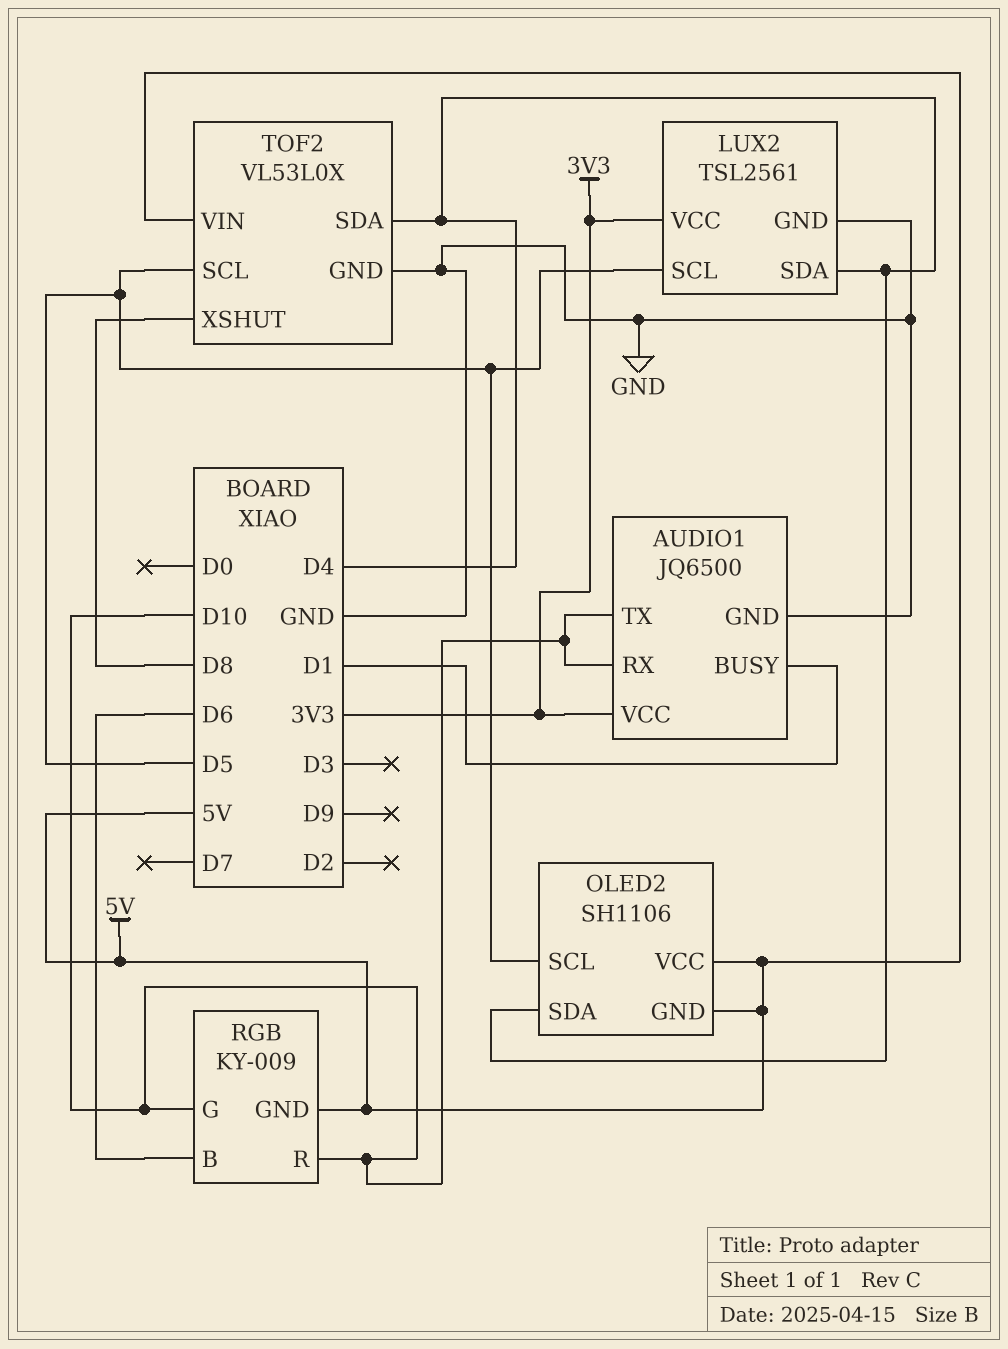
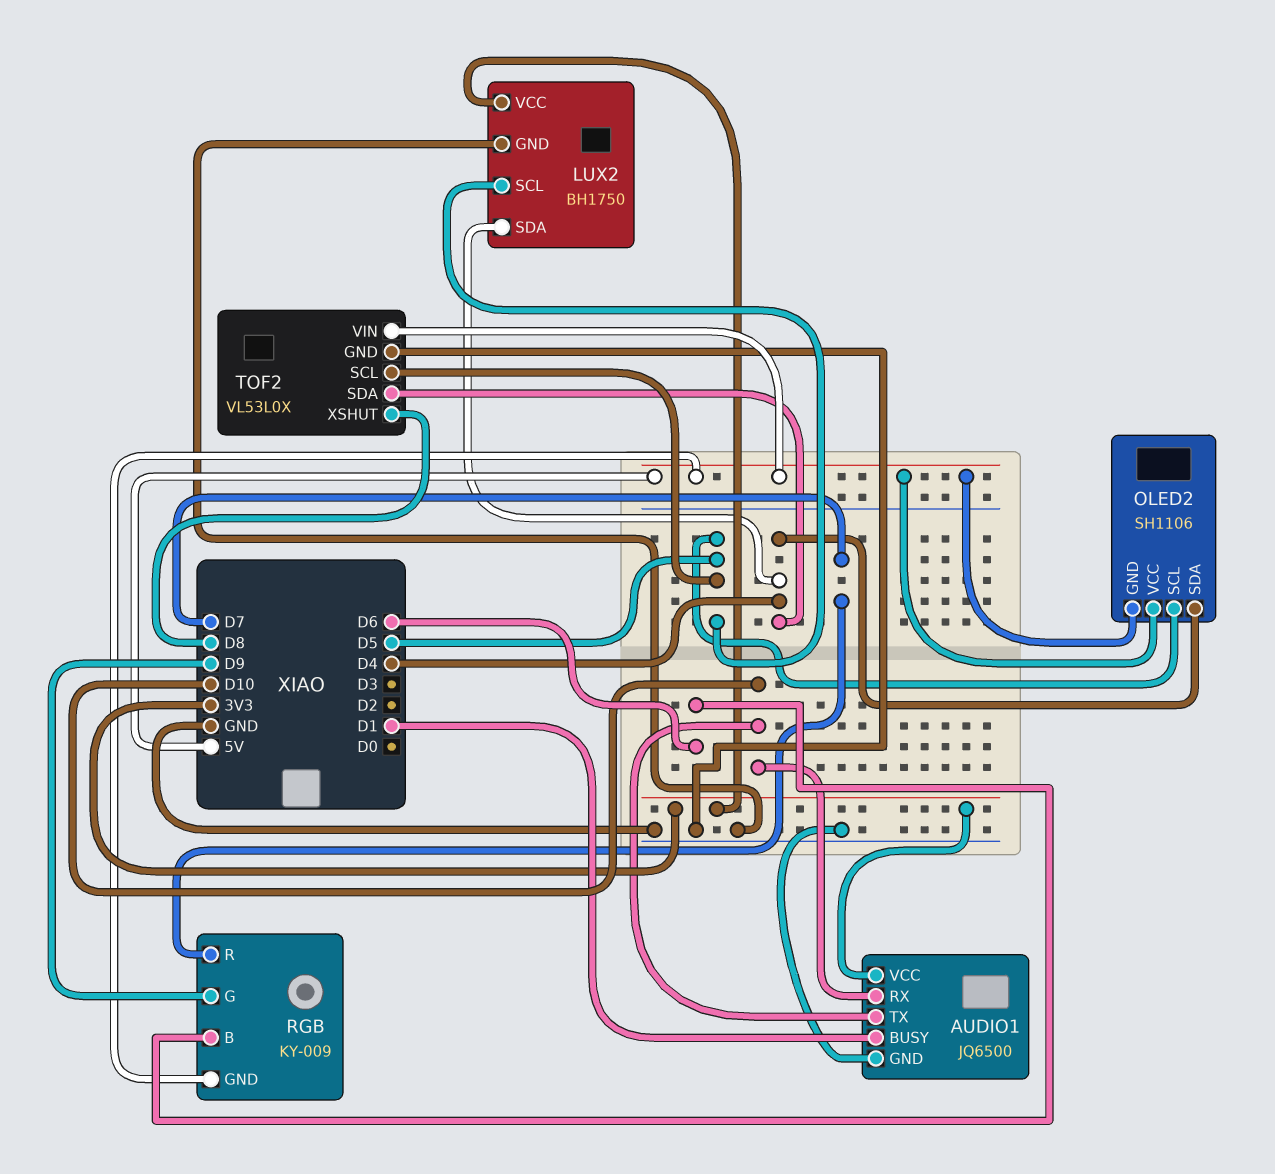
LUX2: TSL2561 -> BH1750
RGB pin G: D10 -> D9
RGB pin R: D10 -> D7

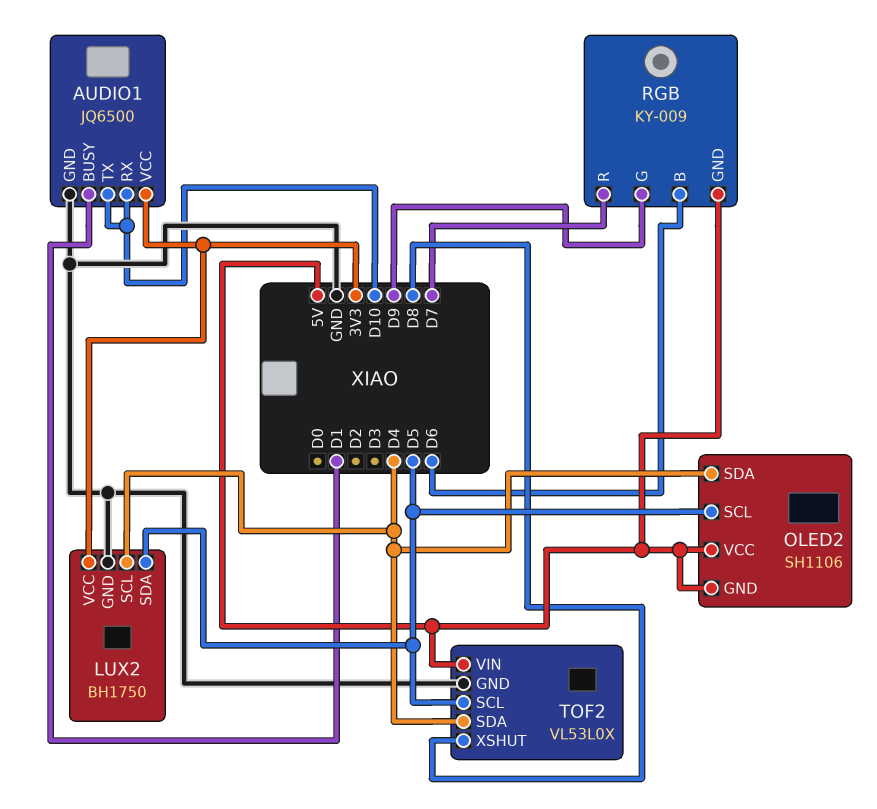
LUX2 pin SCL: D5 -> D4
LUX2 pin SDA: D4 -> D5

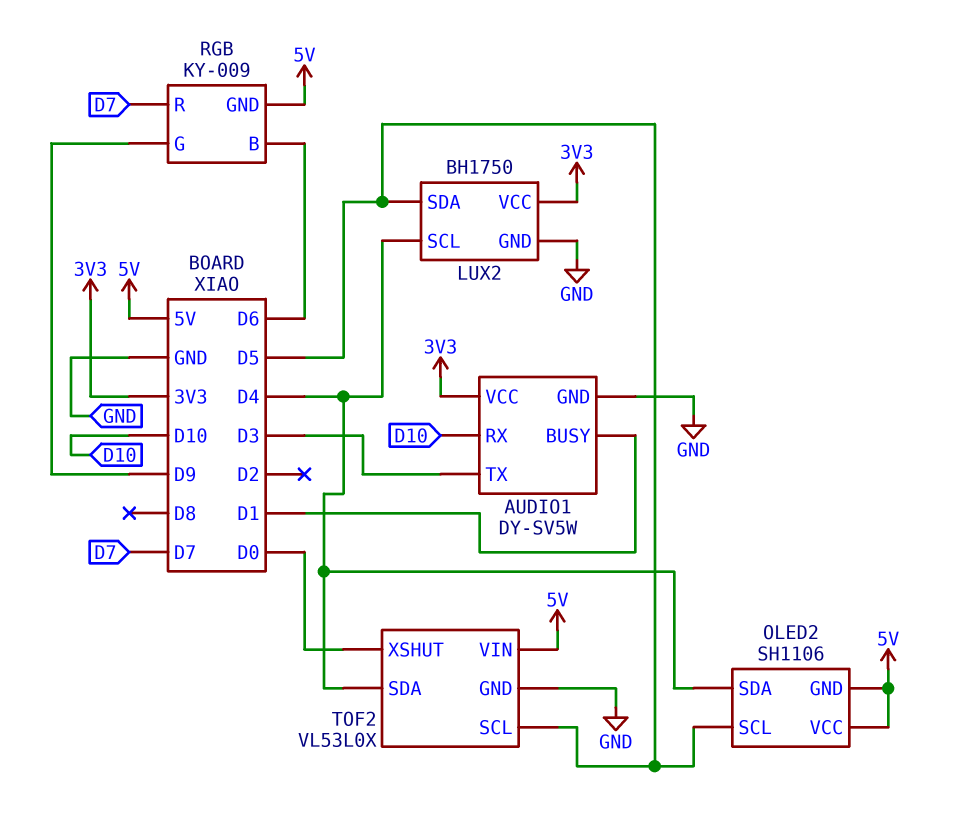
AUDIO1: JQ6500 -> DY-SV5W
AUDIO1 pin TX: D10 -> D3
TOF2 pin XSHUT: D8 -> D0

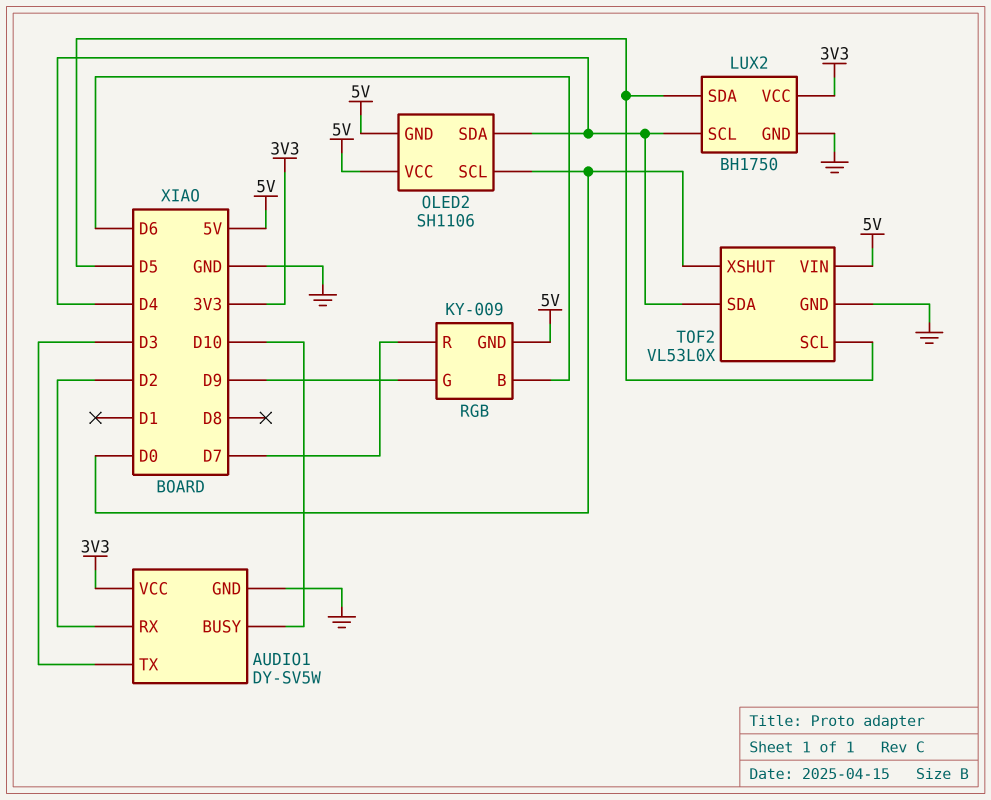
AUDIO1 pin BUSY: D1 -> D10
AUDIO1 pin RX: D10 -> D2
OLED2 pin SCL: D5 -> D0

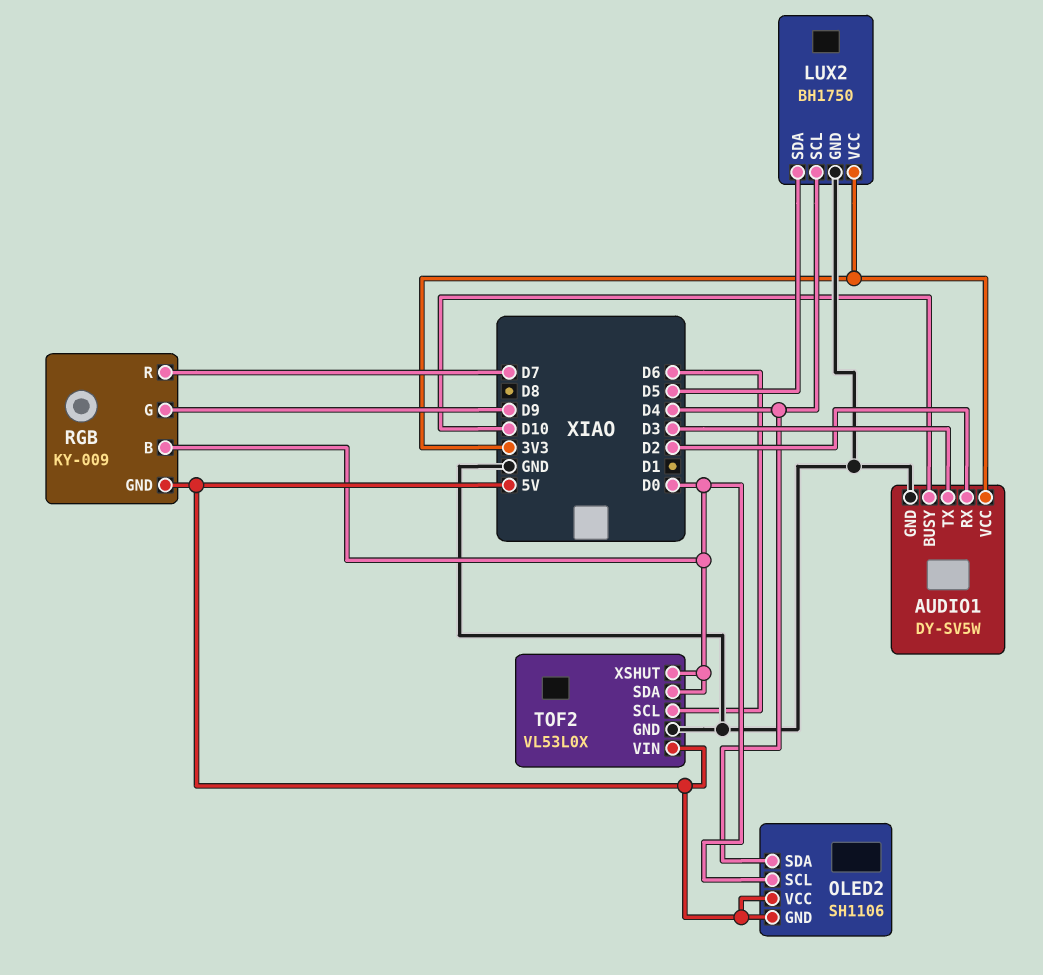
RGB pin B: D6 -> D0
TOF2 pin SCL: D5 -> D6
TOF2 pin SDA: D4 -> D0

